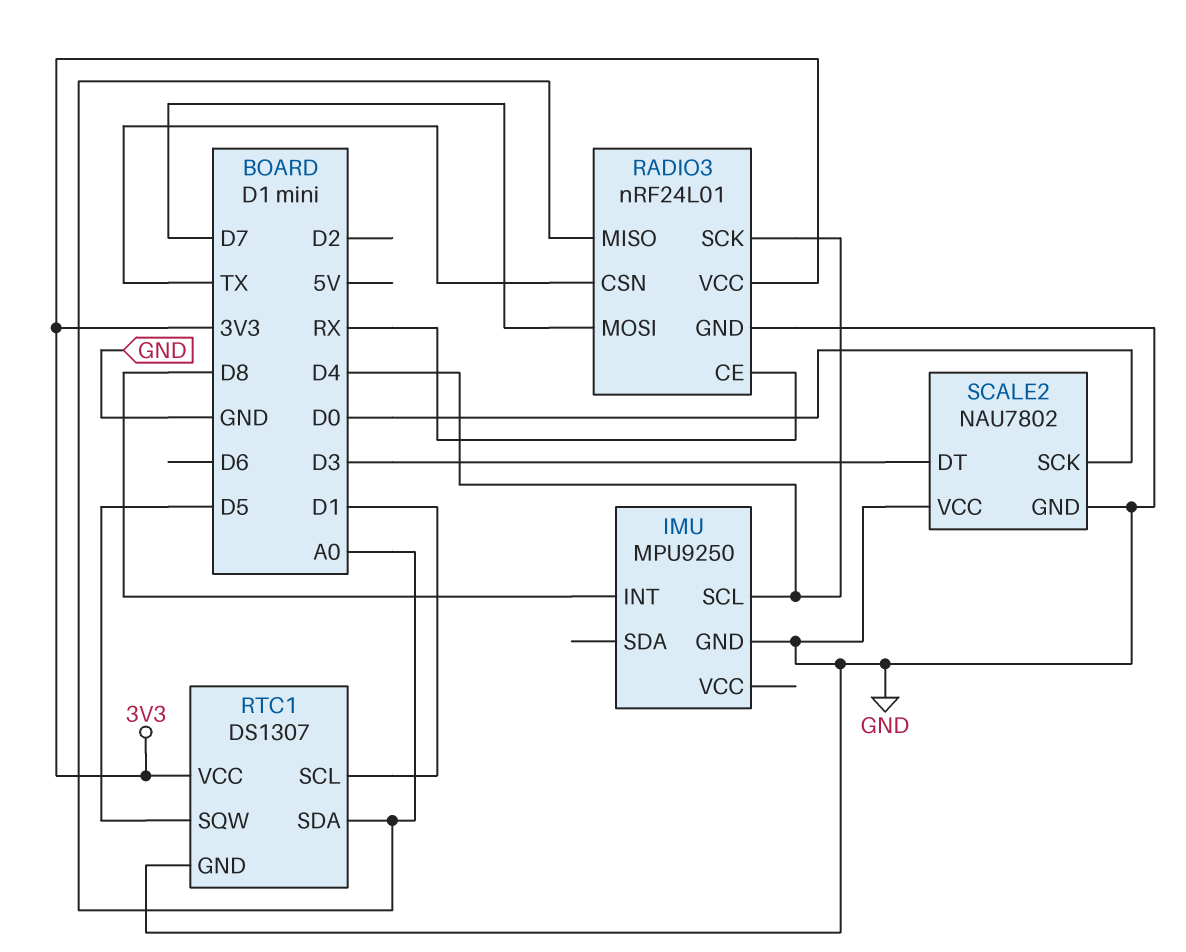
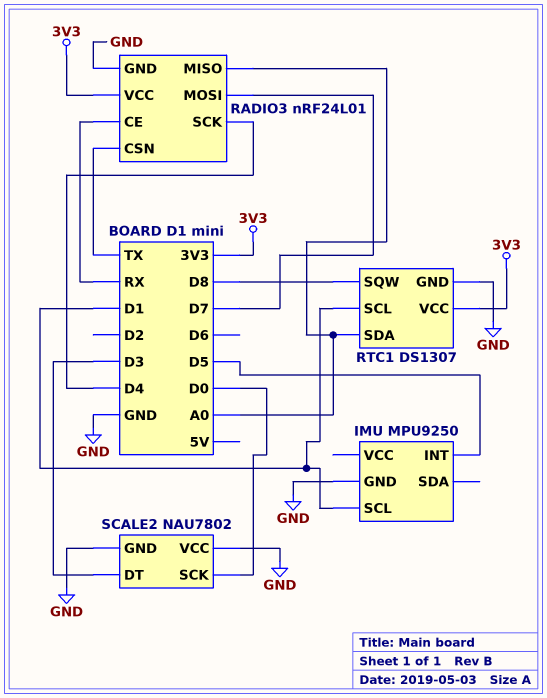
IMU pin INT: D8 -> D5
IMU pin SCL: D4 -> D1
RTC1 pin SQW: D5 -> D8

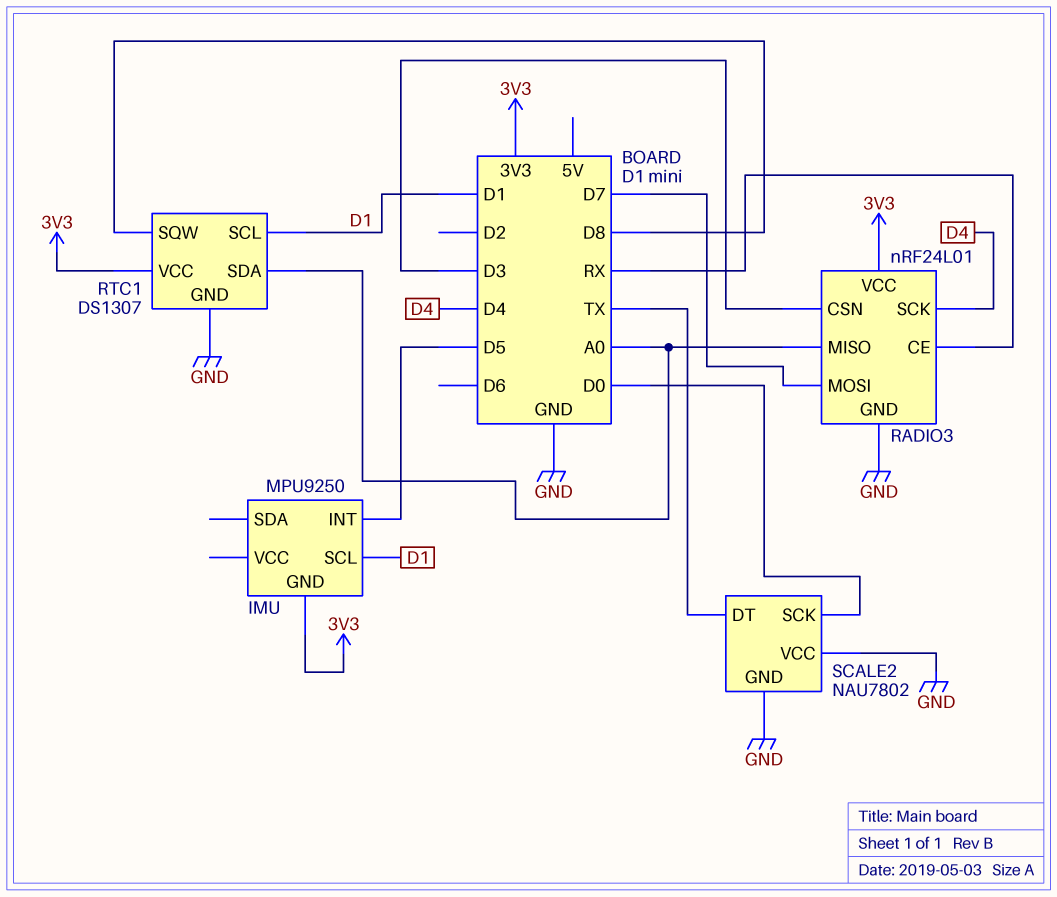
IMU pin GND: GND -> 3V3
RADIO3 pin CSN: TX -> D3
SCALE2 pin DT: D3 -> TX

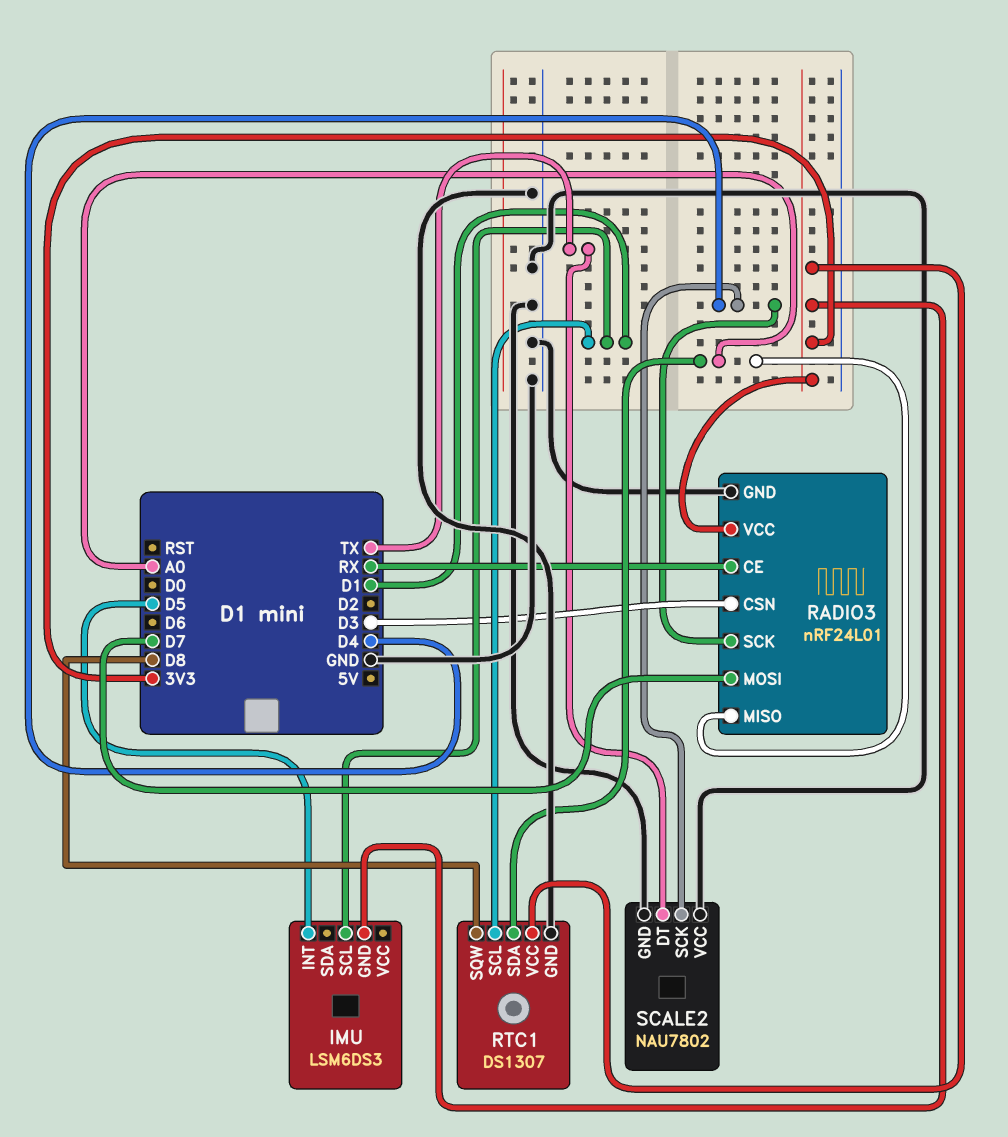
IMU: MPU9250 -> LSM6DS3
SCALE2 pin SCK: D0 -> D4

